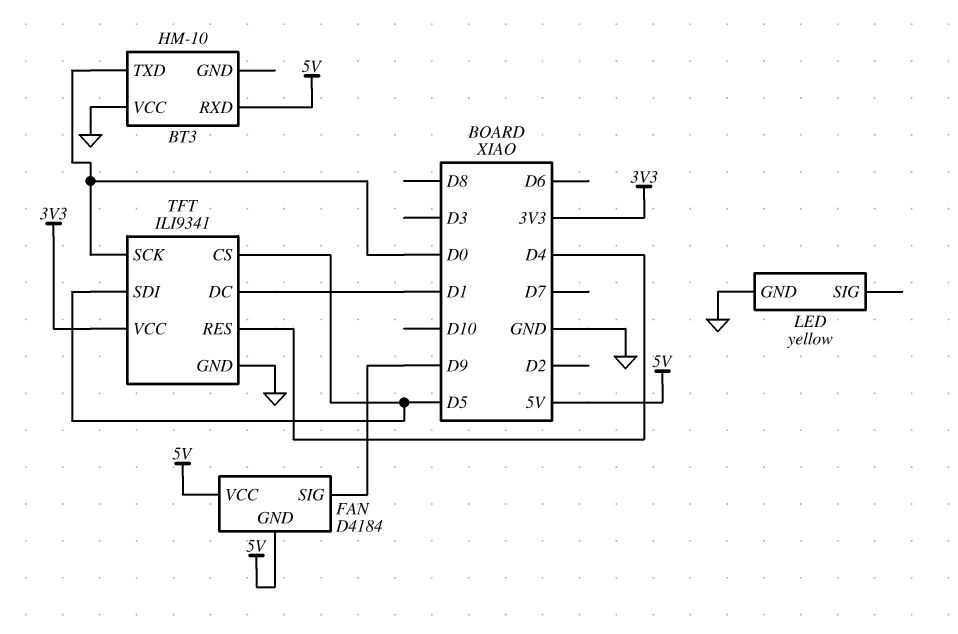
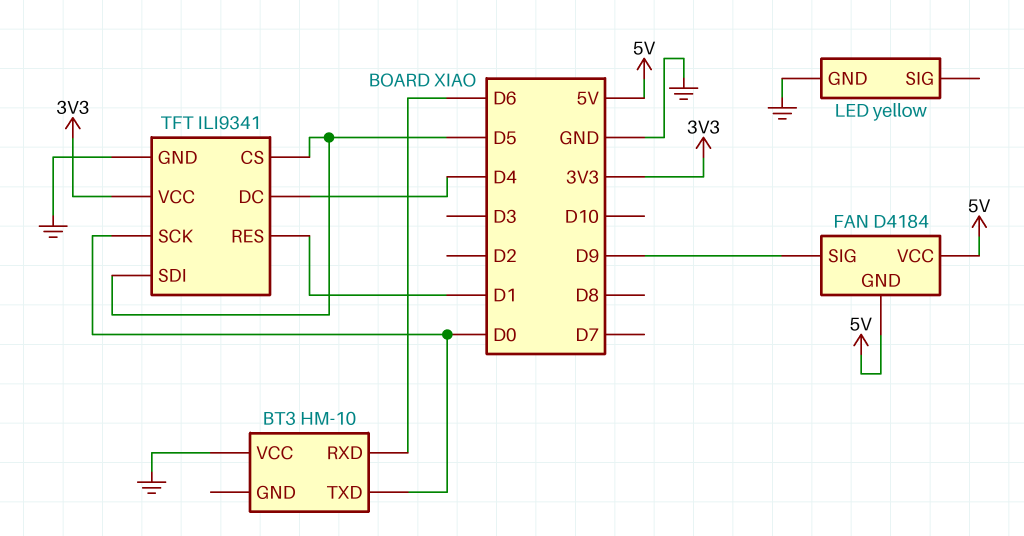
BT3 pin RXD: 5V -> D6
TFT pin DC: D1 -> D4
TFT pin RES: D4 -> D1

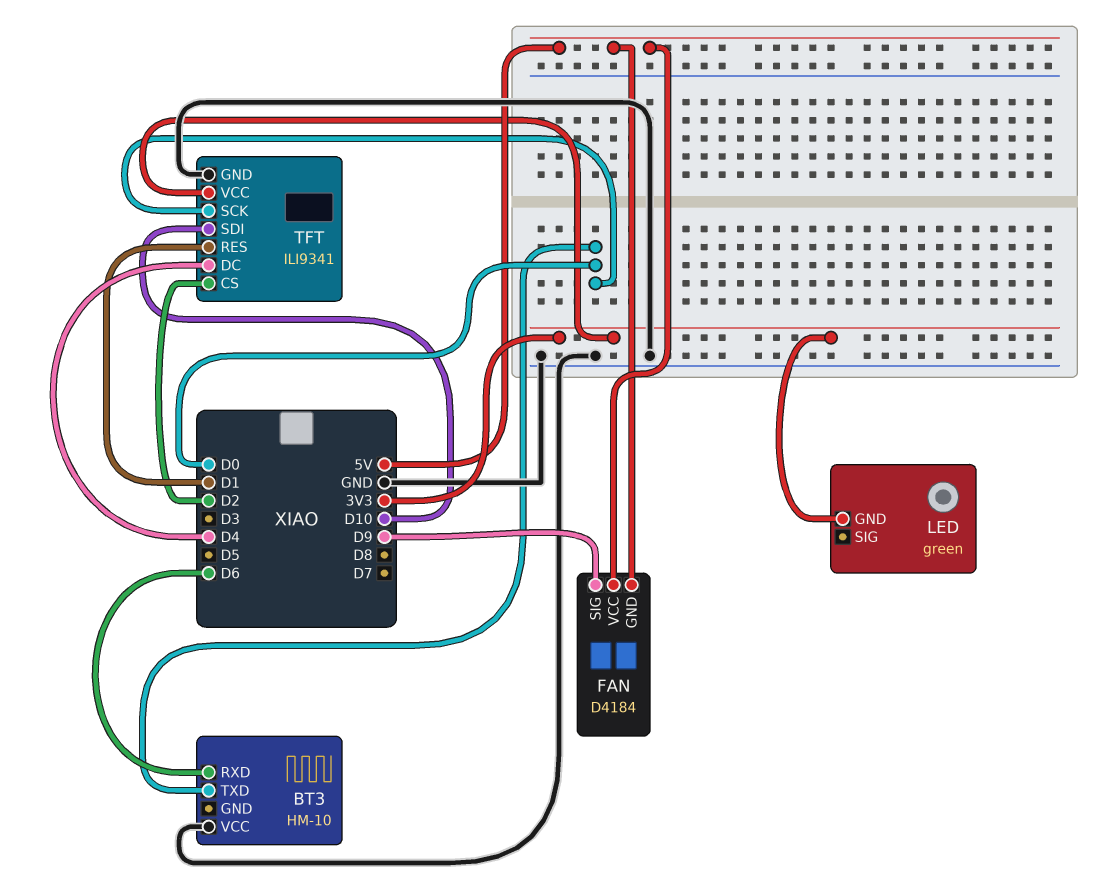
LED: yellow -> green
LED pin GND: GND -> 3V3
TFT pin CS: D5 -> D2
TFT pin SDI: D5 -> D10

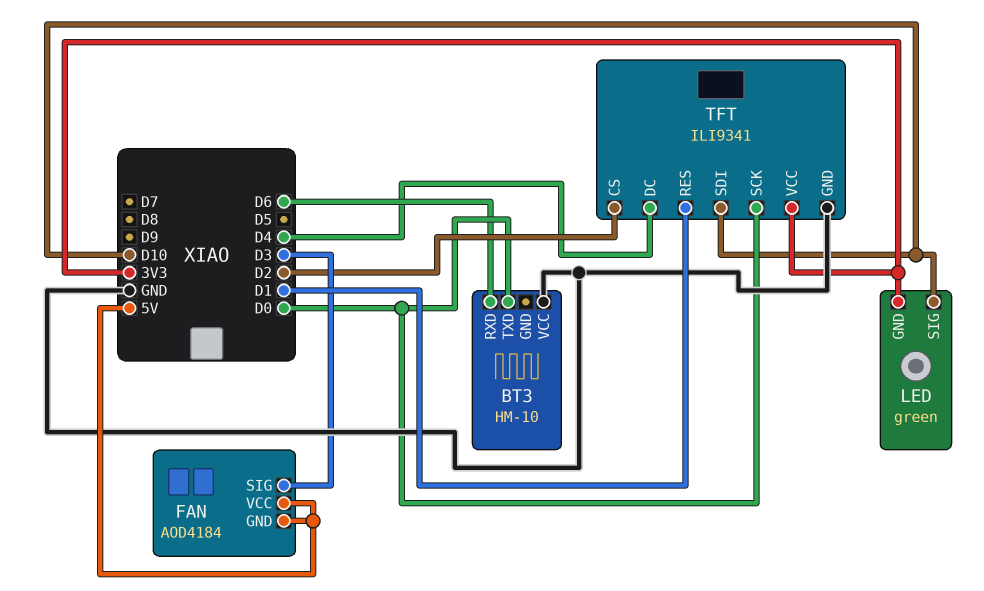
FAN: D4184 -> AOD4184
FAN pin SIG: D9 -> D3
LED pin SIG: none -> D10

